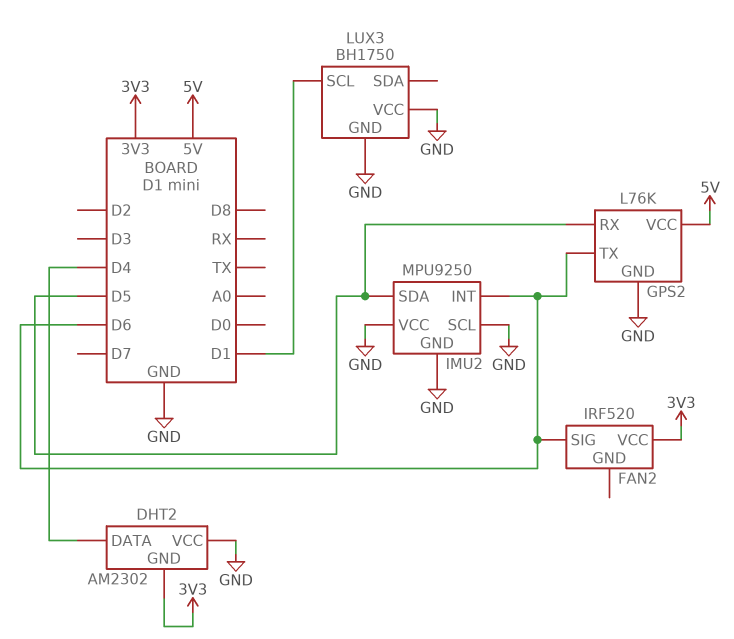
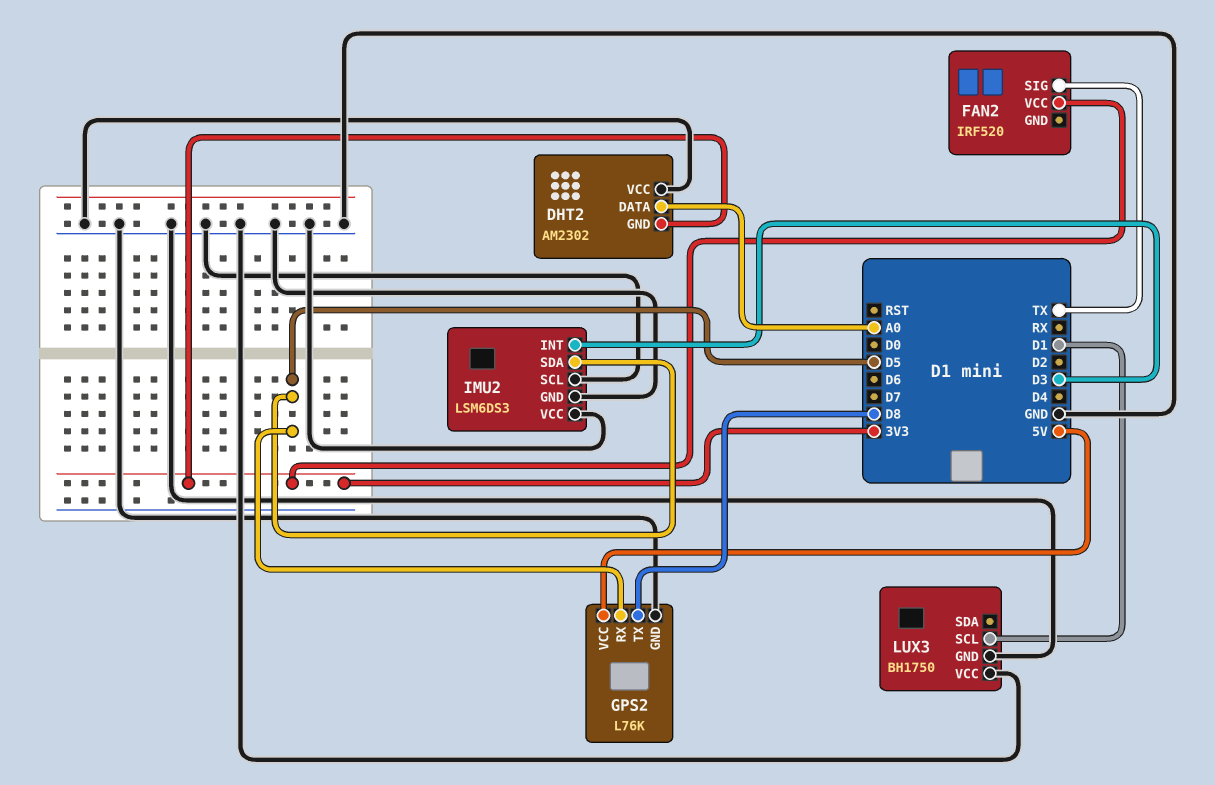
DHT2 pin DATA: D4 -> A0
FAN2 pin SIG: D6 -> TX
GPS2 pin TX: D6 -> D8
IMU2: MPU9250 -> LSM6DS3
IMU2 pin INT: D6 -> D3

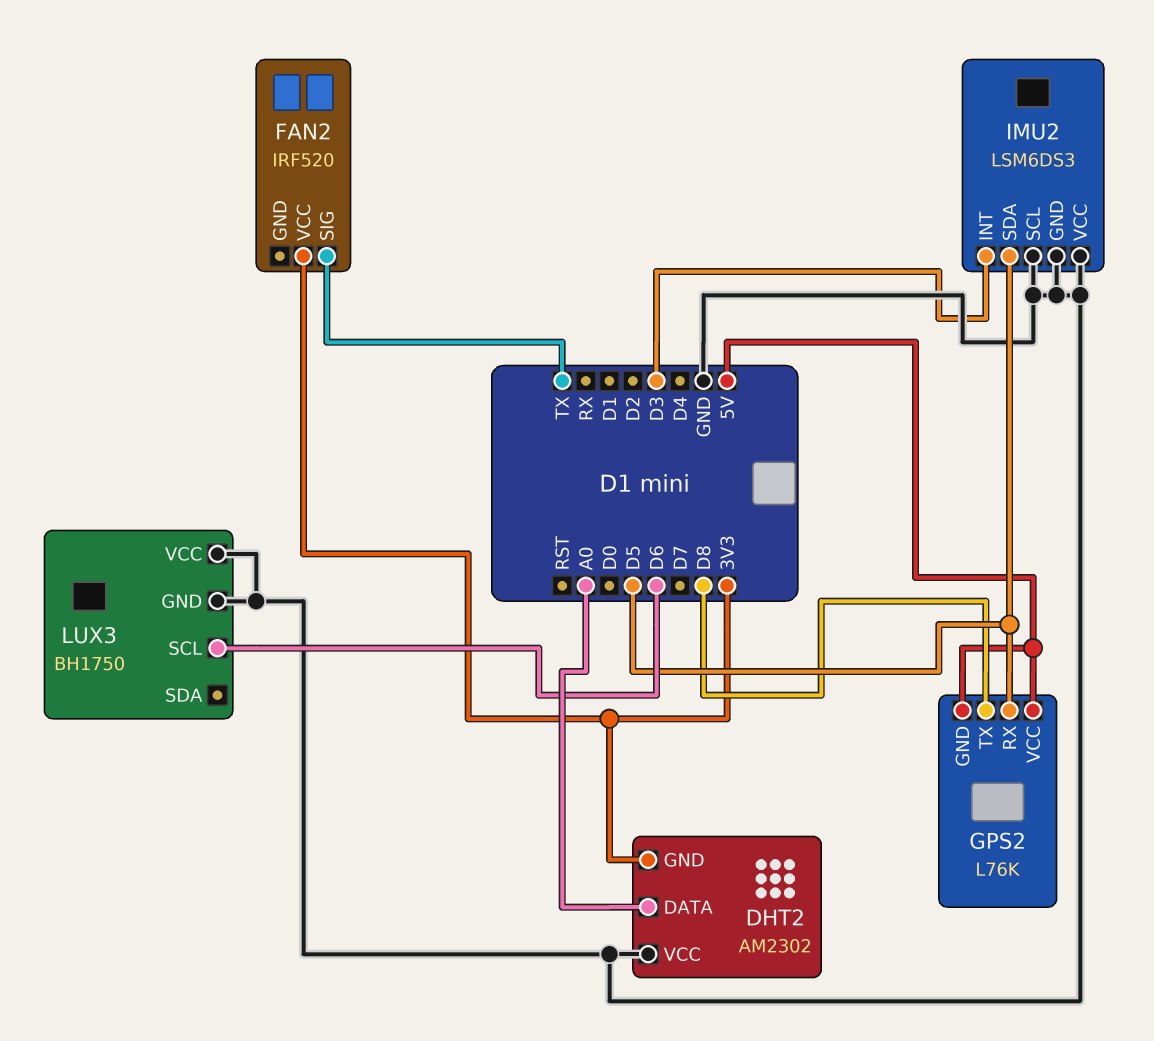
GPS2 pin GND: GND -> 5V
LUX3 pin SCL: D1 -> D6

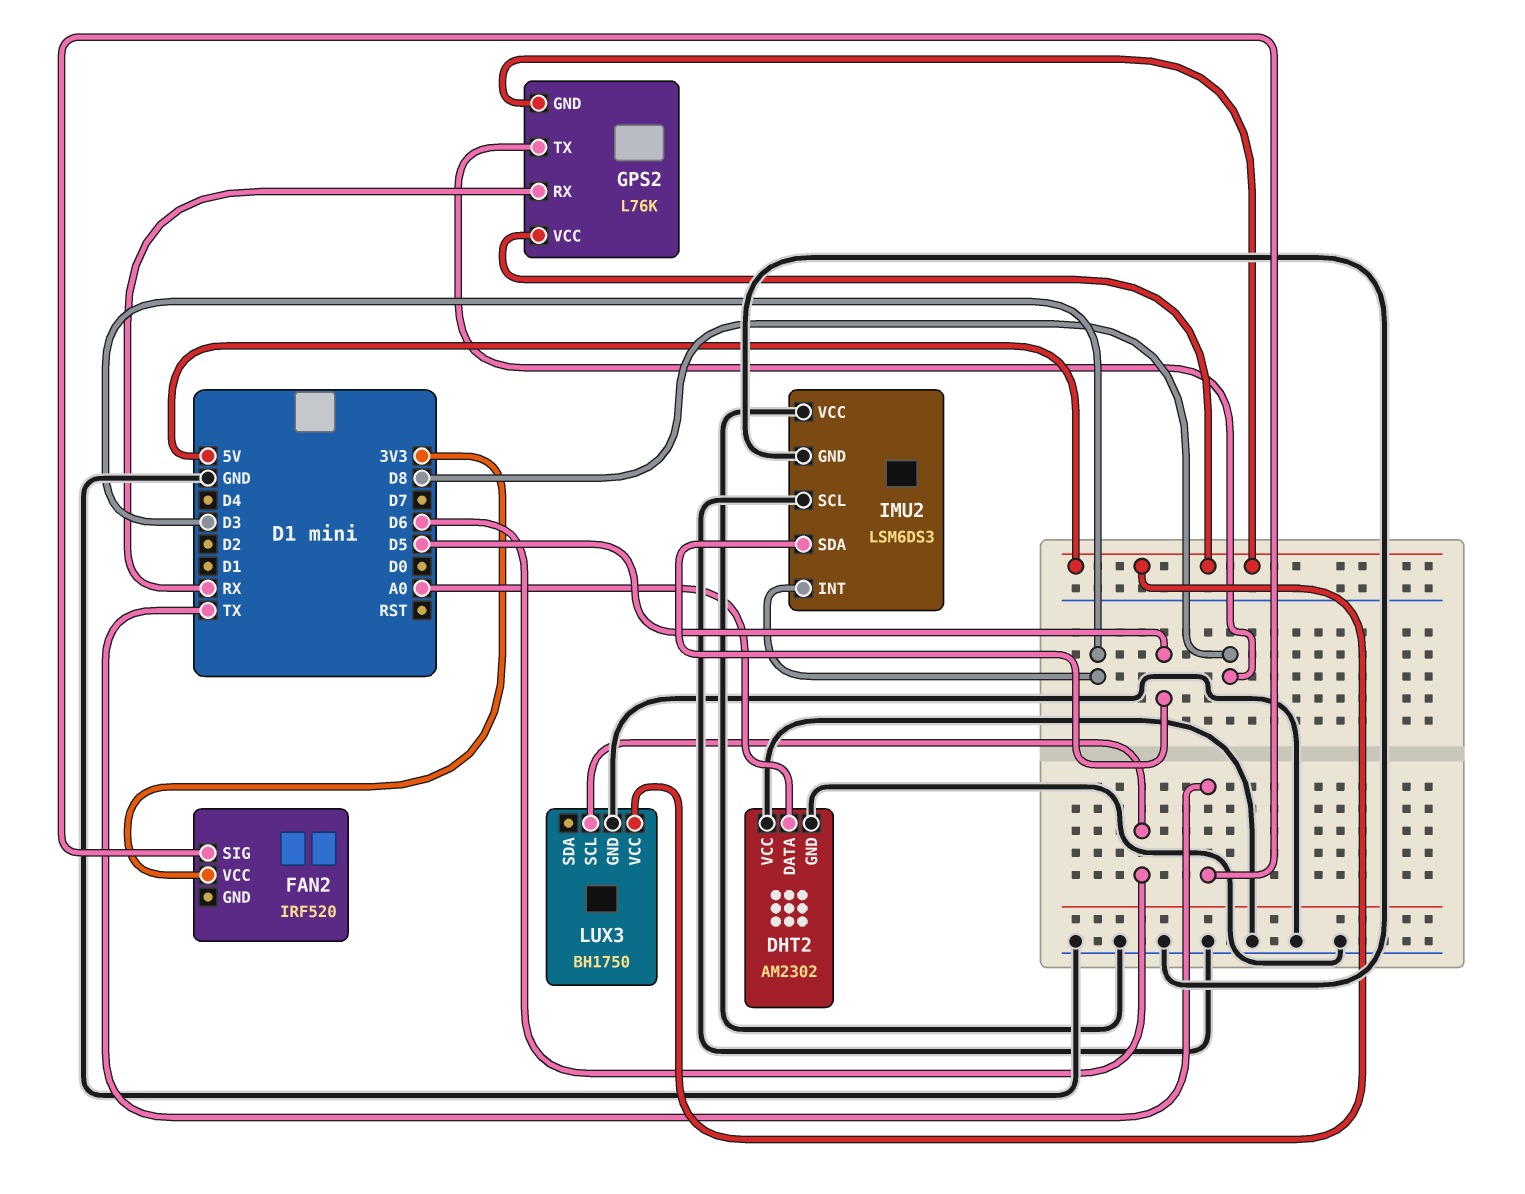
DHT2 pin GND: 3V3 -> GND
GPS2 pin RX: D5 -> RX
LUX3 pin VCC: GND -> 5V

